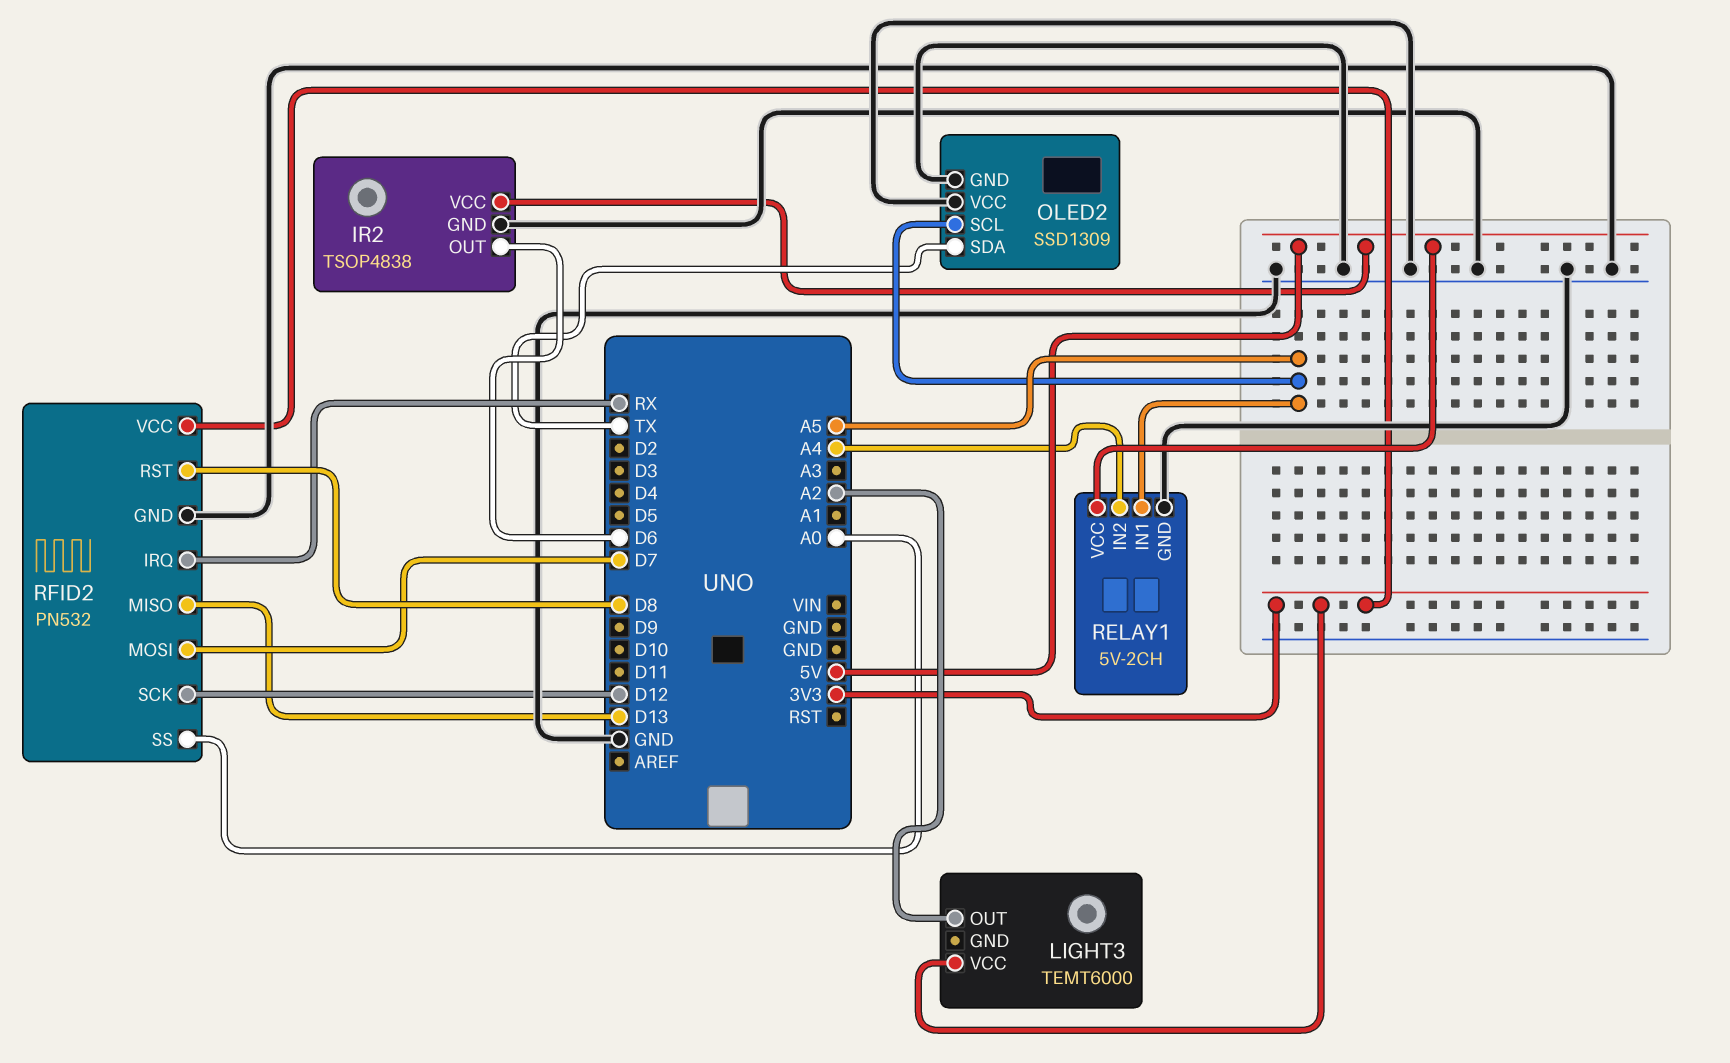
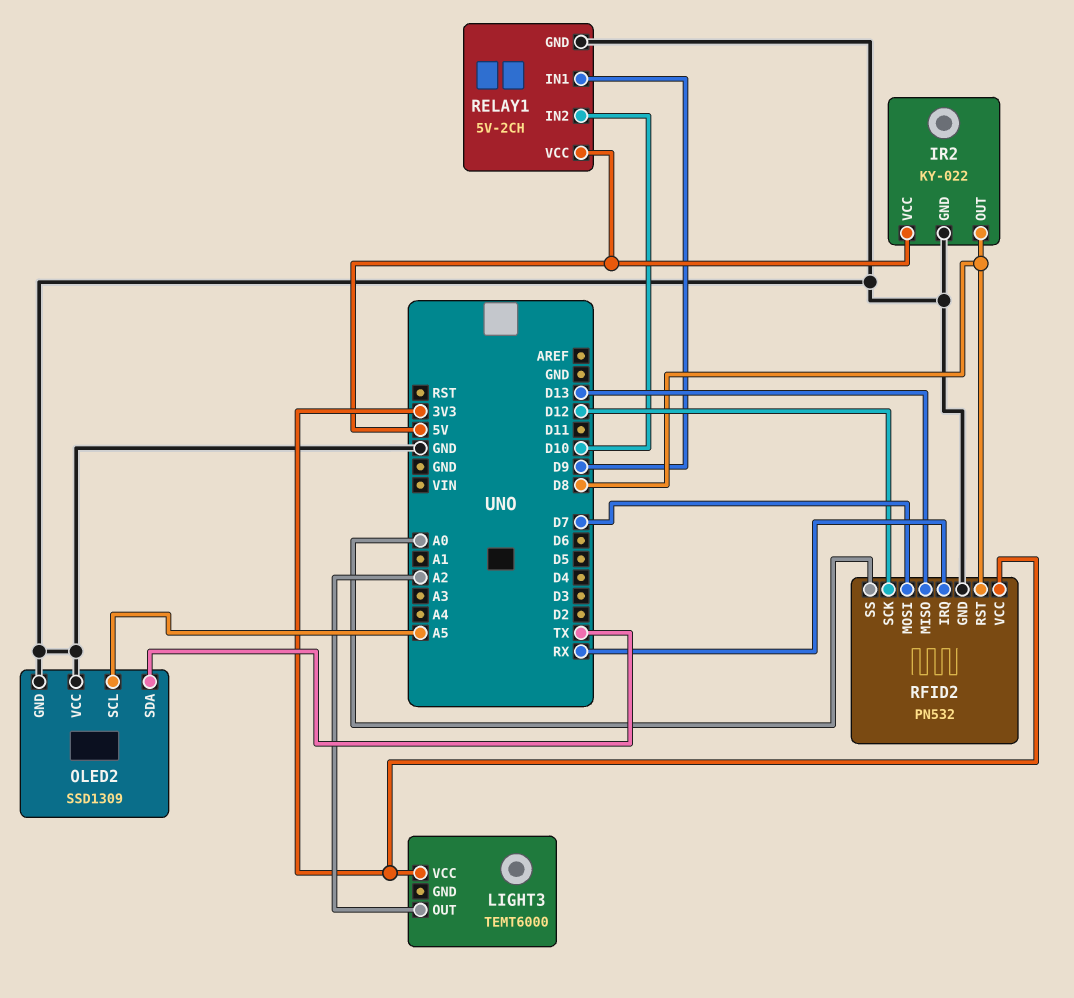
IR2: TSOP4838 -> KY-022
IR2 pin OUT: D6 -> D8
RELAY1 pin IN1: A5 -> D9
RELAY1 pin IN2: A4 -> D10

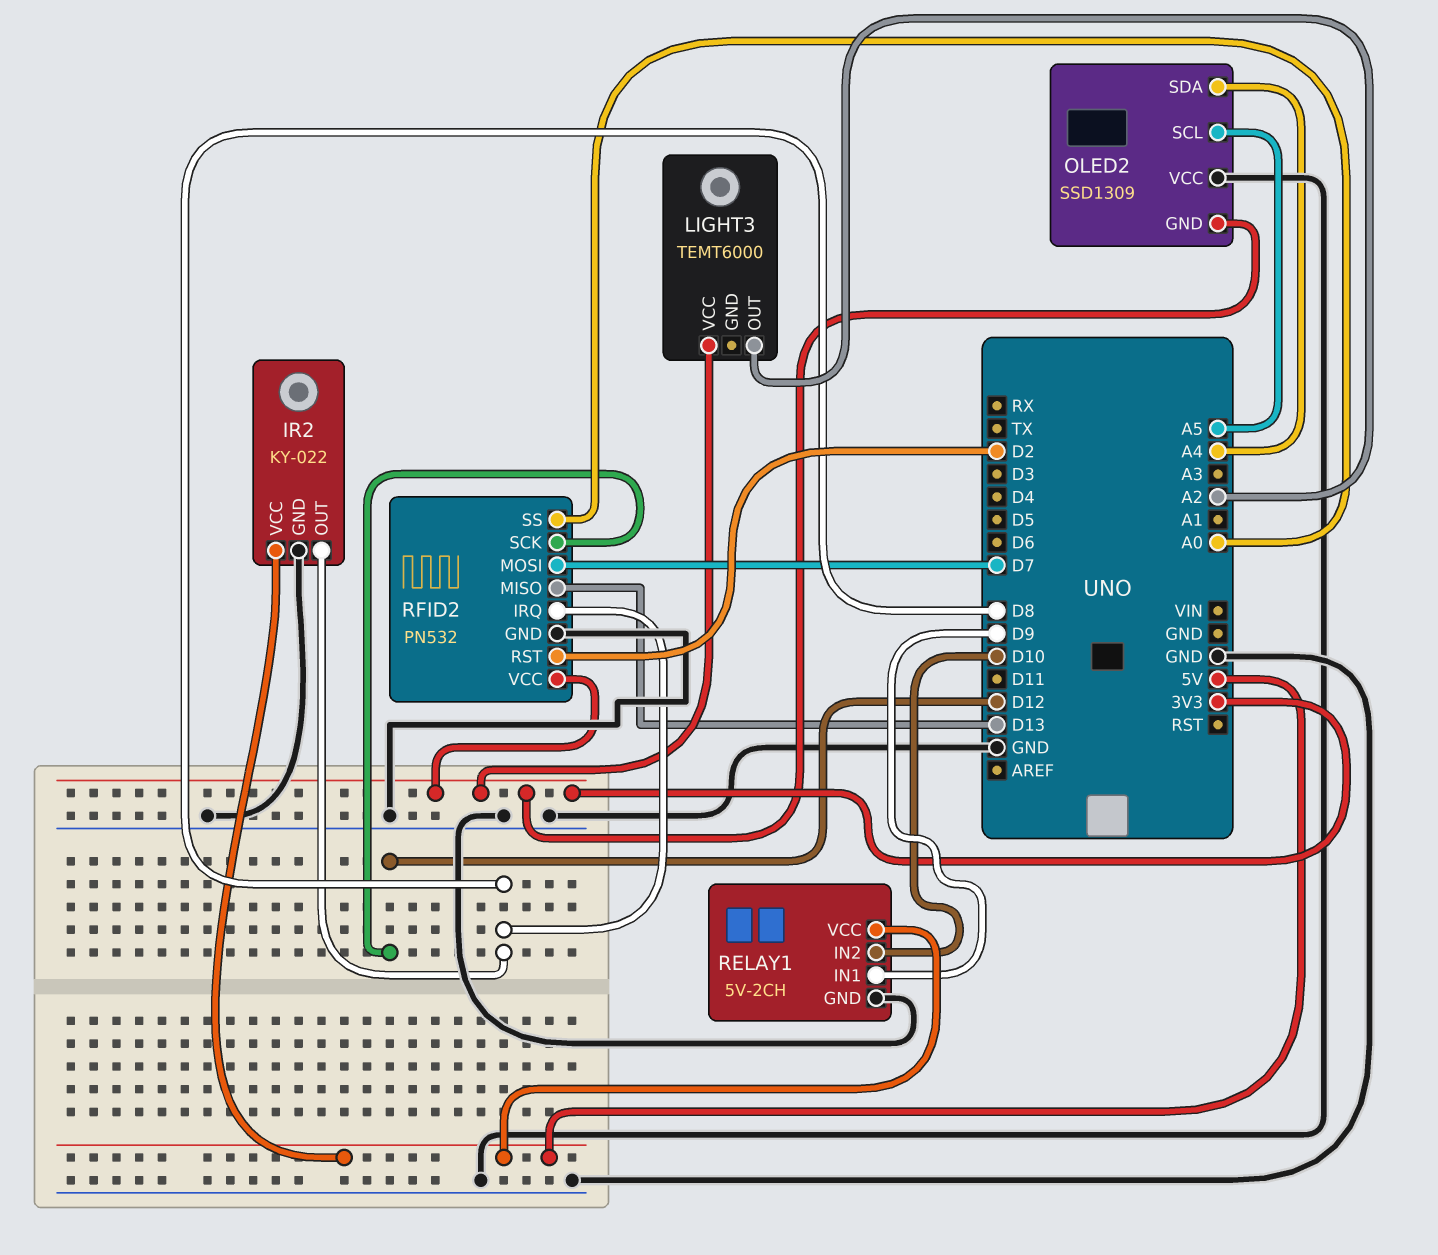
OLED2 pin GND: GND -> 3V3
OLED2 pin SDA: TX -> A4
RFID2 pin IRQ: RX -> D8
RFID2 pin RST: D8 -> D2

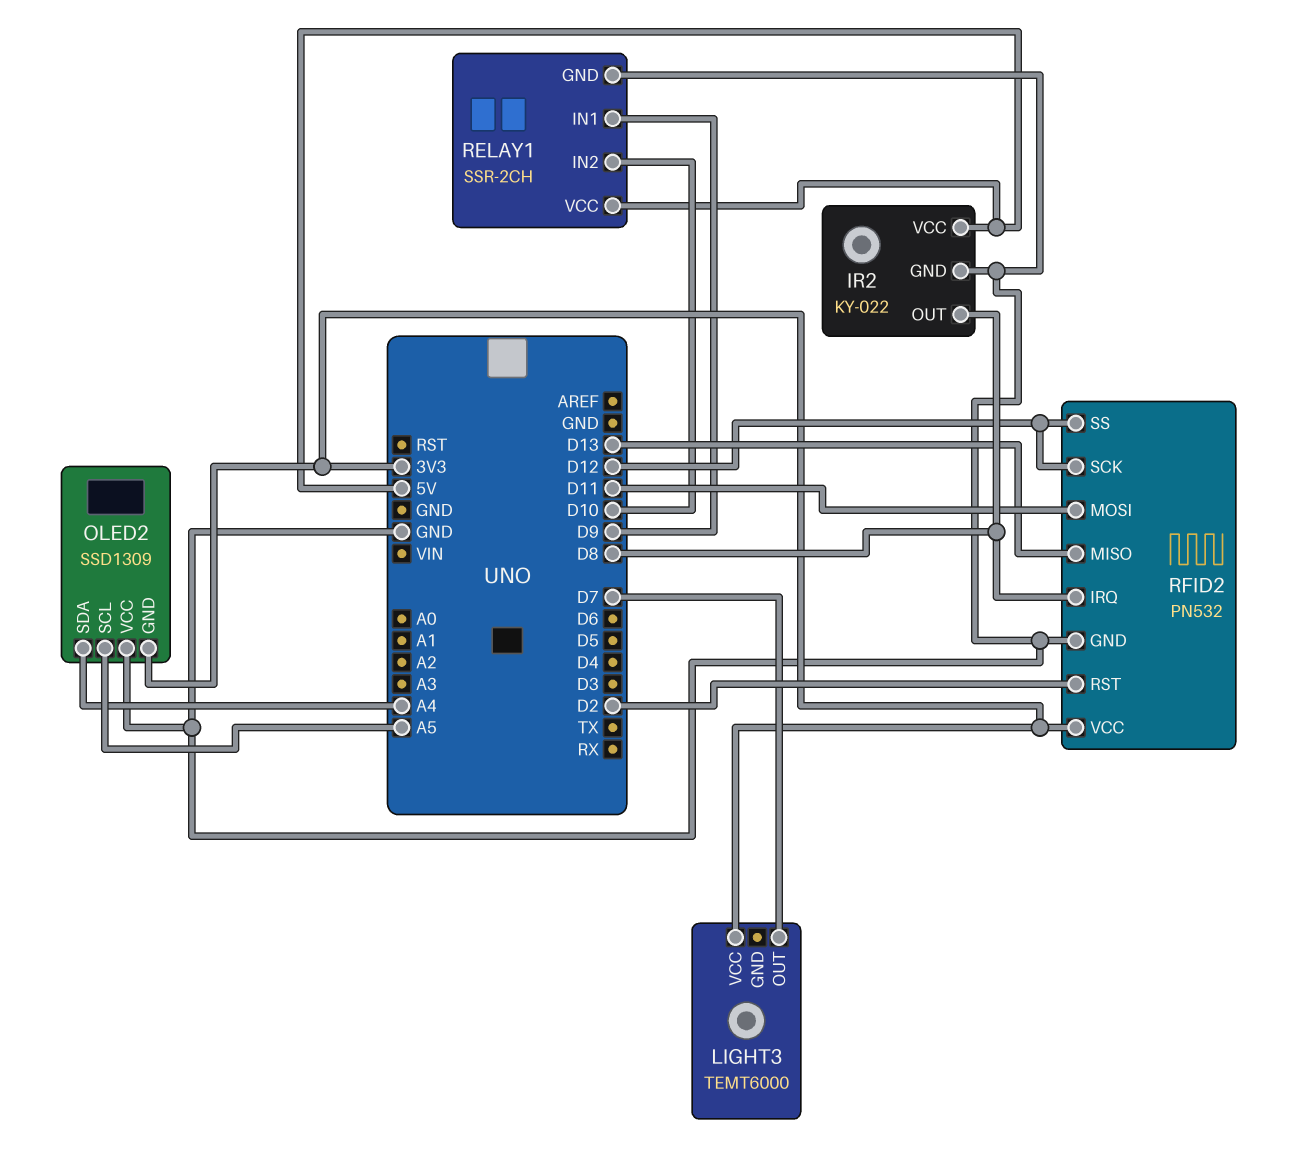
LIGHT3 pin OUT: A2 -> D7
RELAY1: 5V-2CH -> SSR-2CH
RFID2 pin MOSI: D7 -> D11
RFID2 pin SS: A0 -> D12

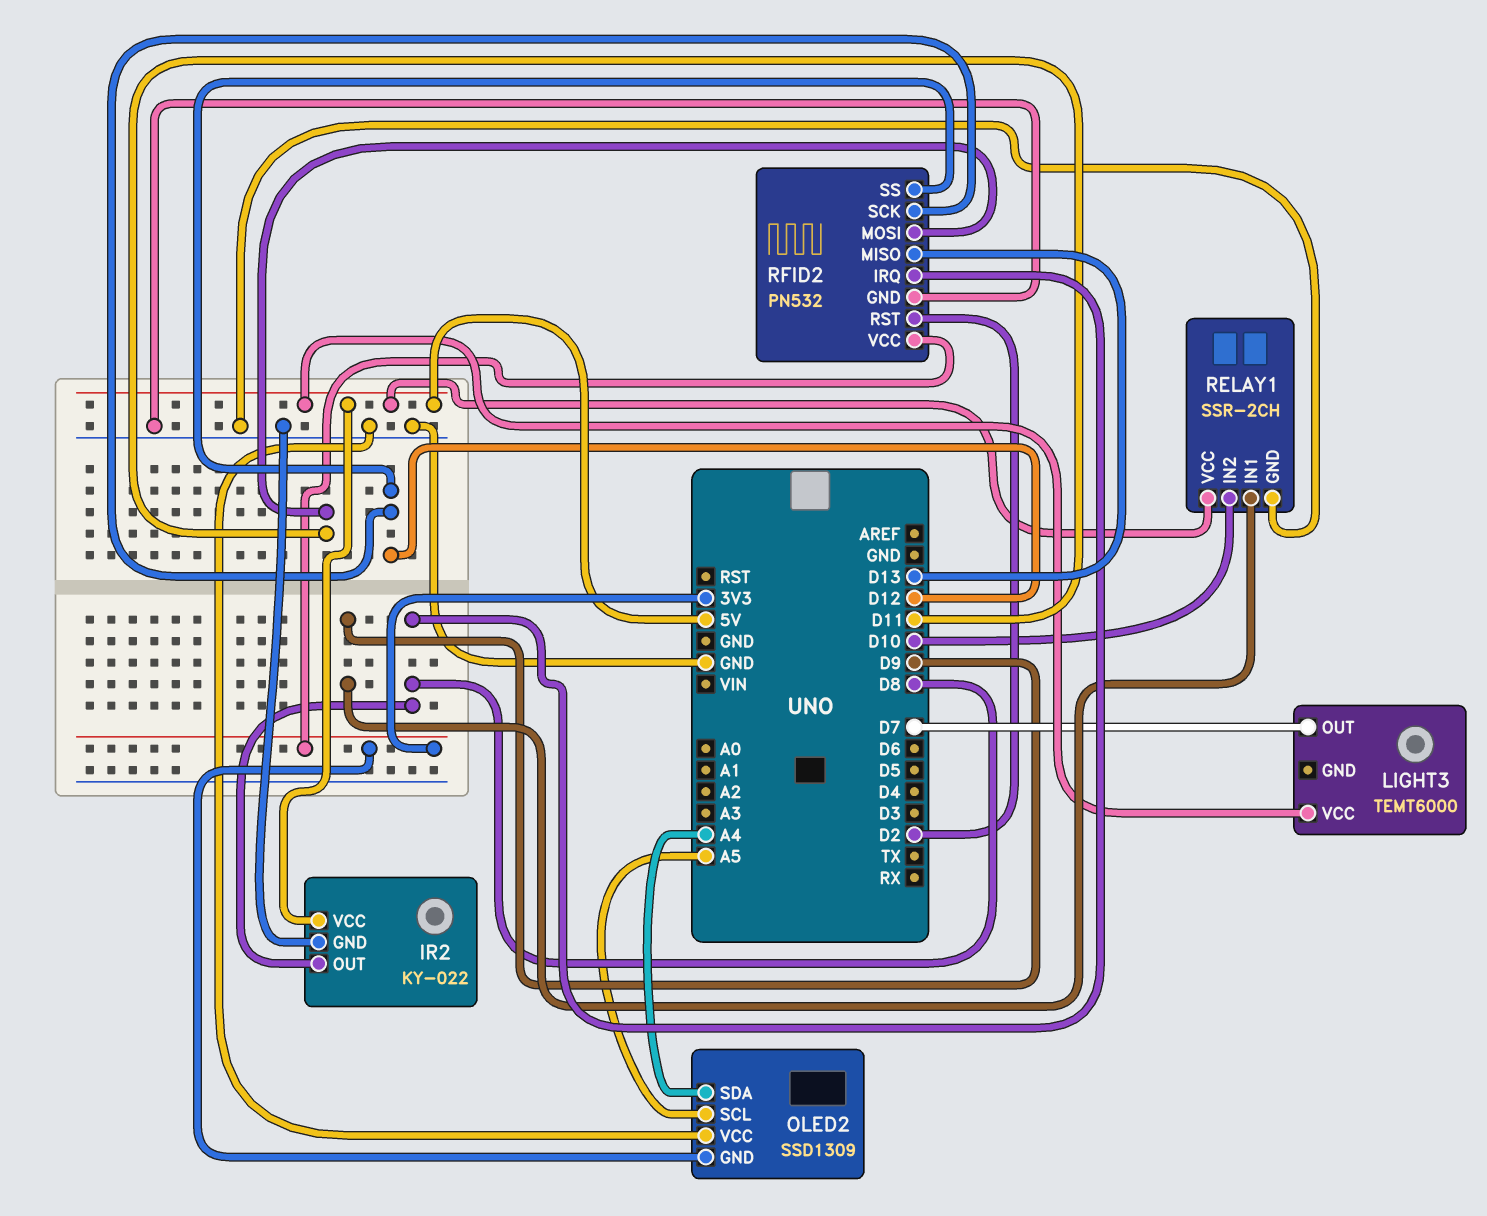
LIGHT3 pin VCC: 3V3 -> 5V

